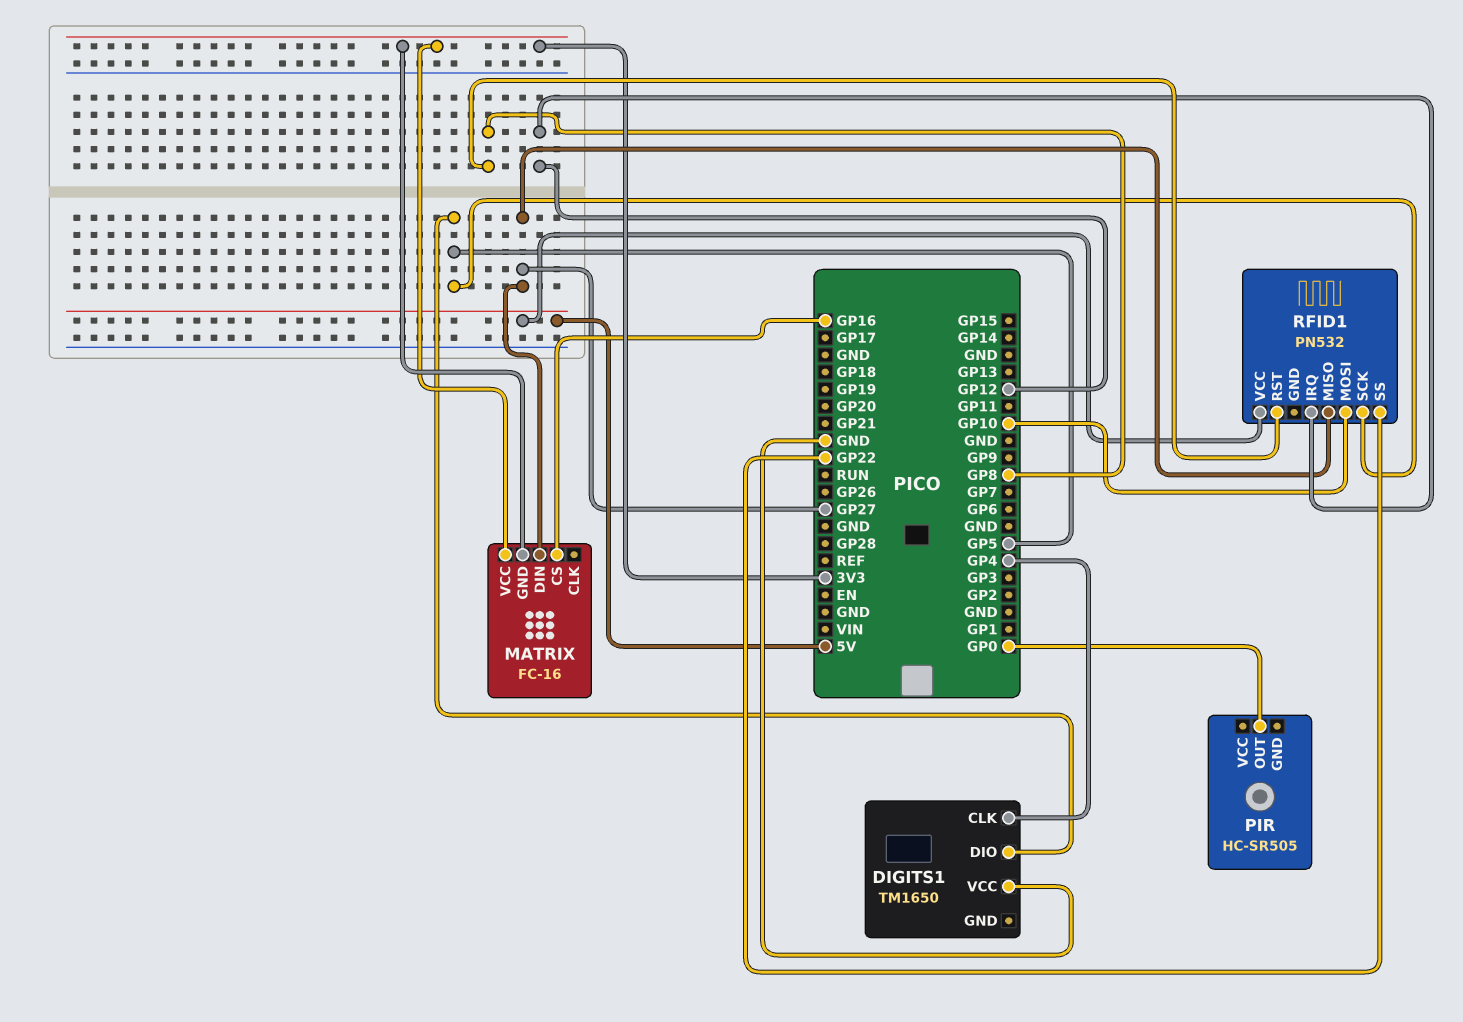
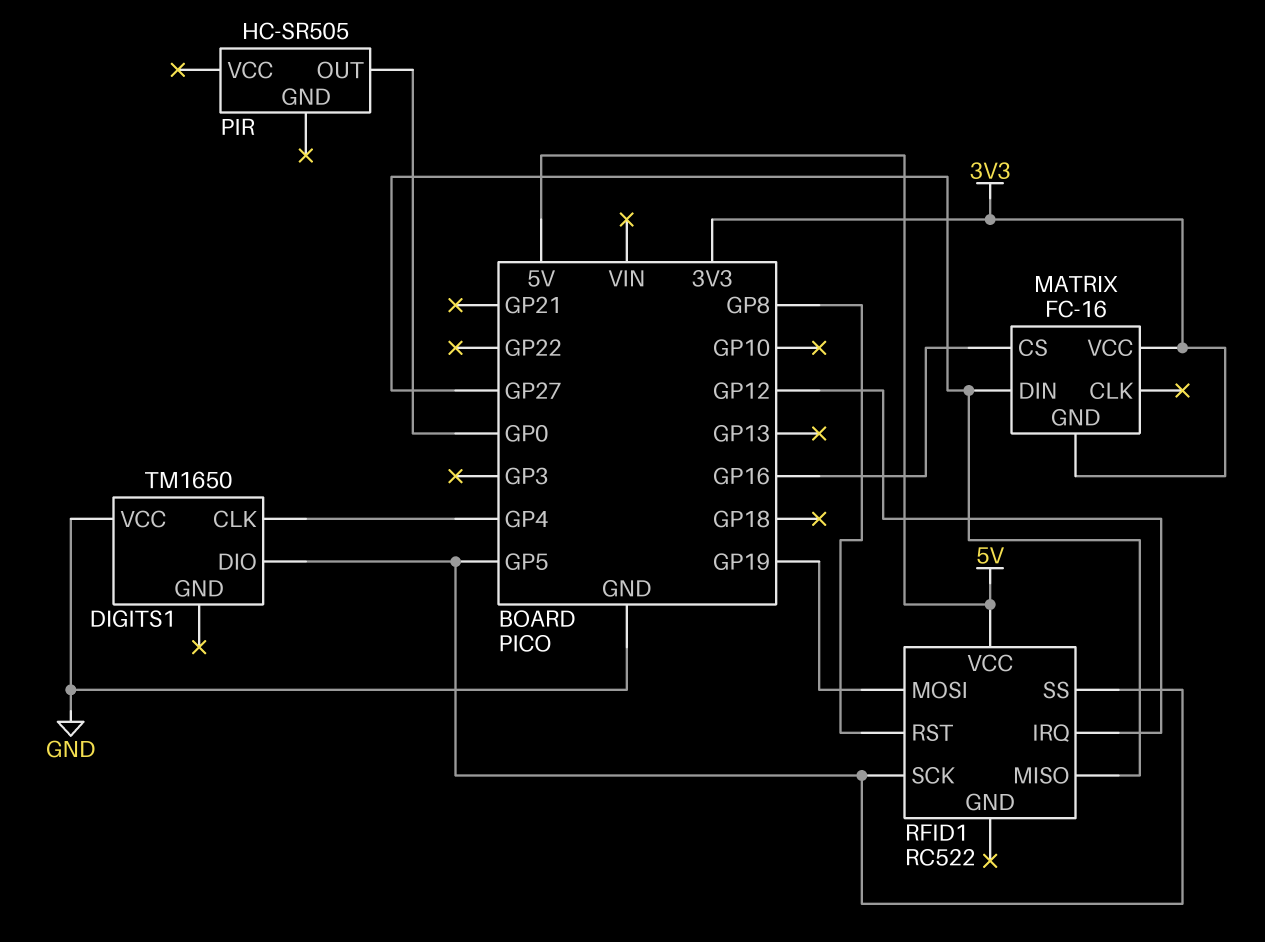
RFID1: PN532 -> RC522
RFID1 pin MOSI: GP10 -> GP19
RFID1 pin SS: GP22 -> GP5

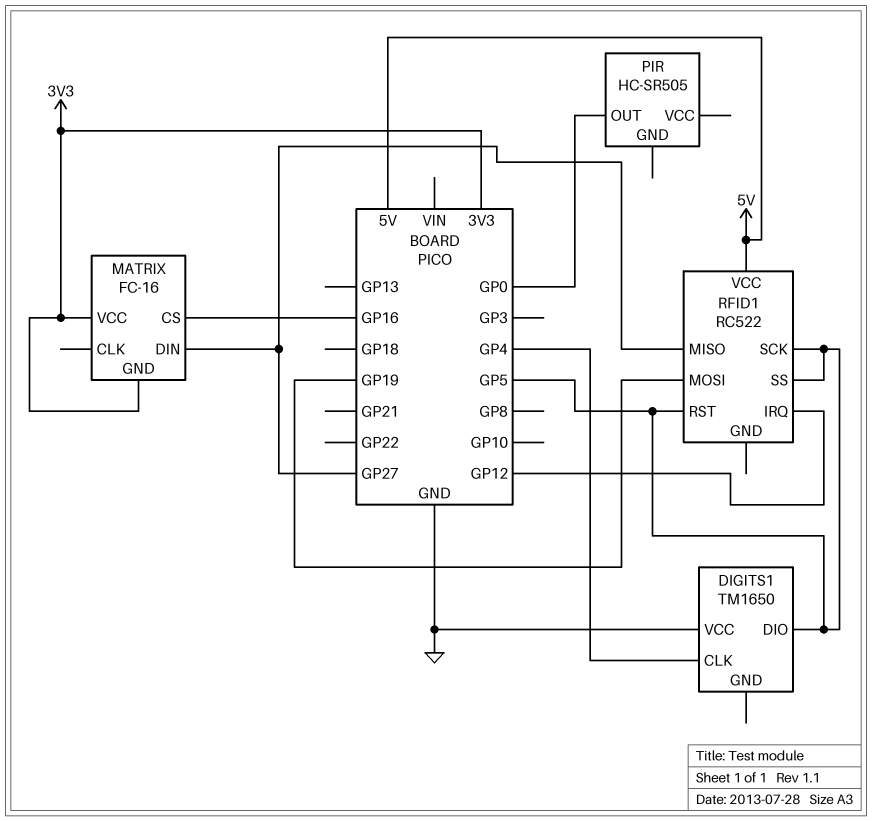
RFID1 pin RST: GP8 -> GP5

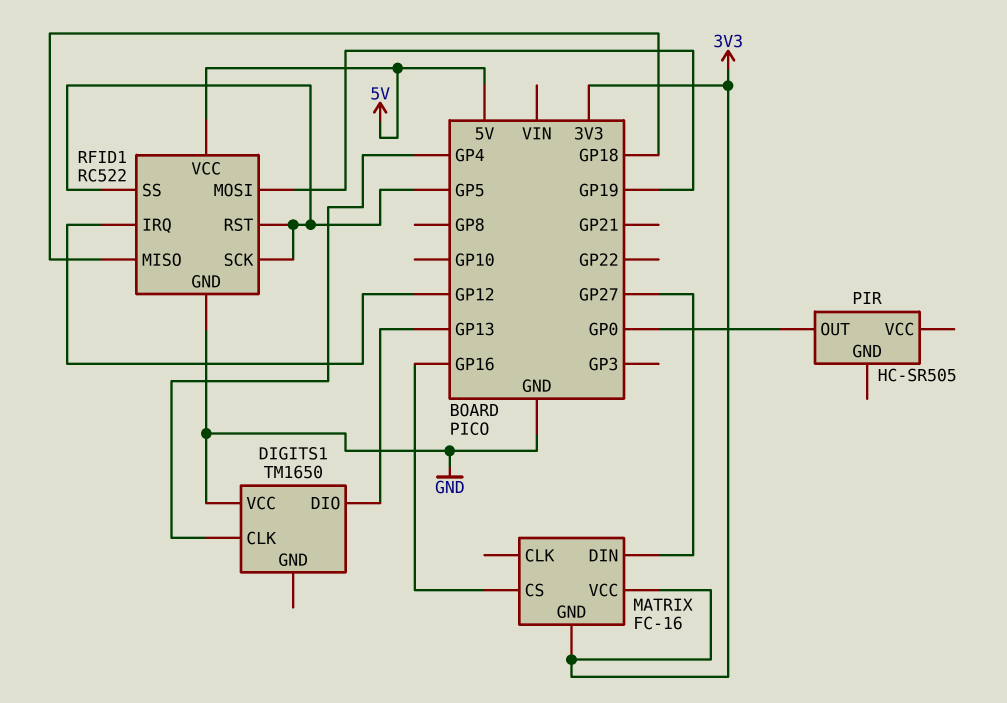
DIGITS1 pin DIO: GP5 -> GP13
RFID1 pin GND: none -> GND
RFID1 pin MISO: GP27 -> GP18

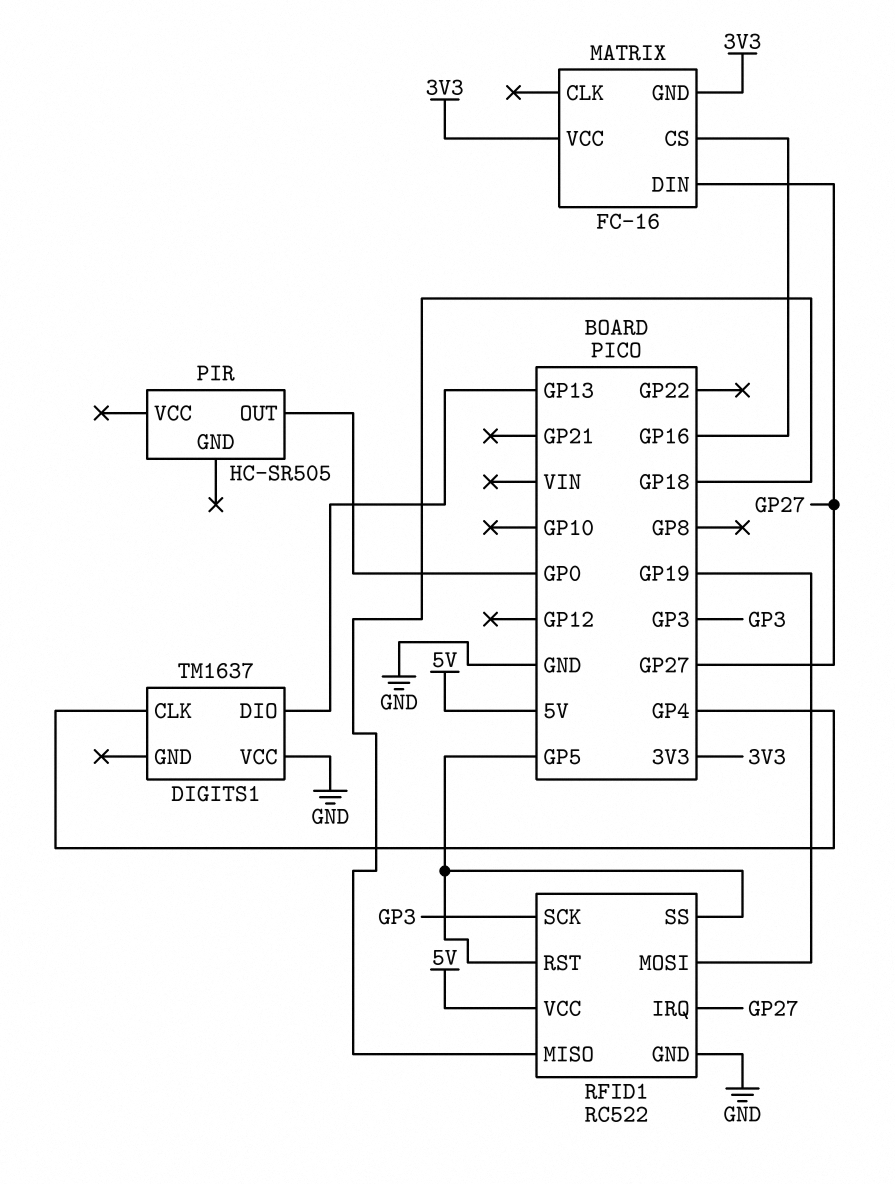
DIGITS1: TM1650 -> TM1637
RFID1 pin IRQ: GP12 -> GP27
RFID1 pin SCK: GP5 -> GP3

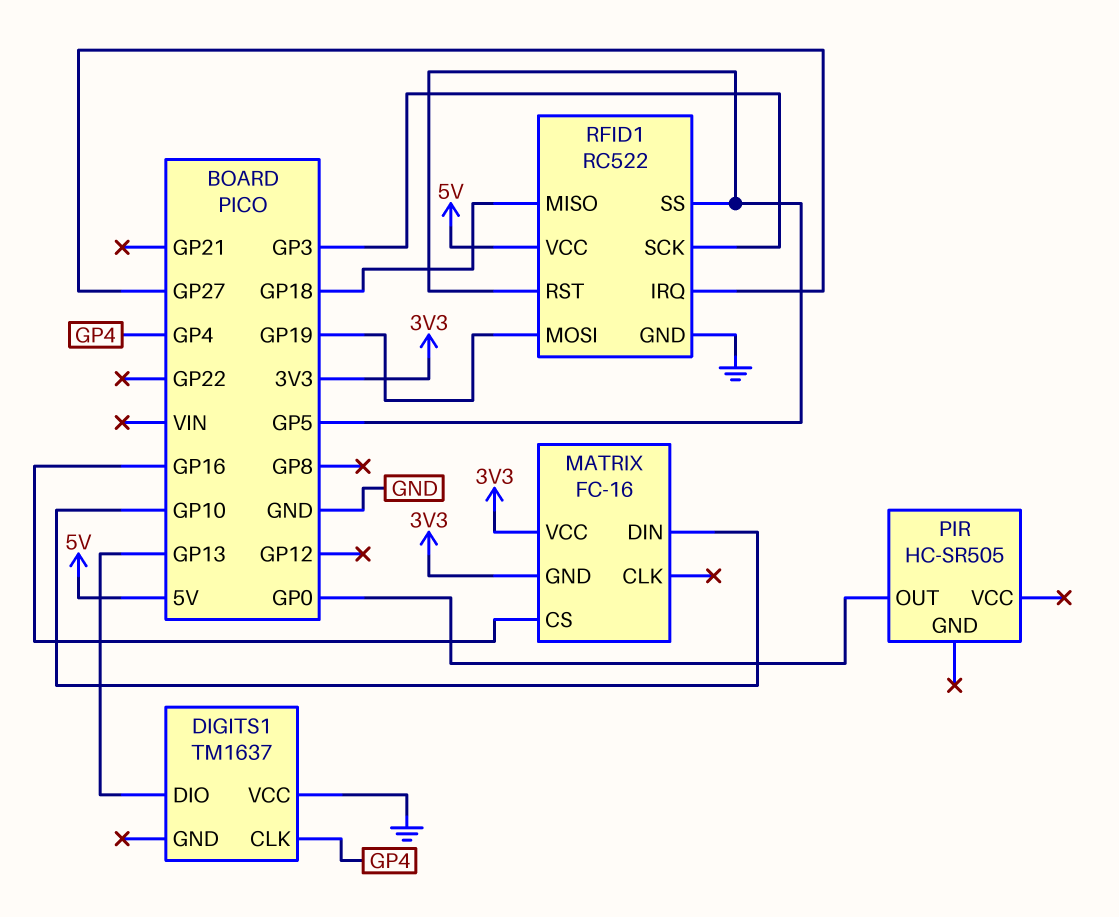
MATRIX pin DIN: GP27 -> GP10

